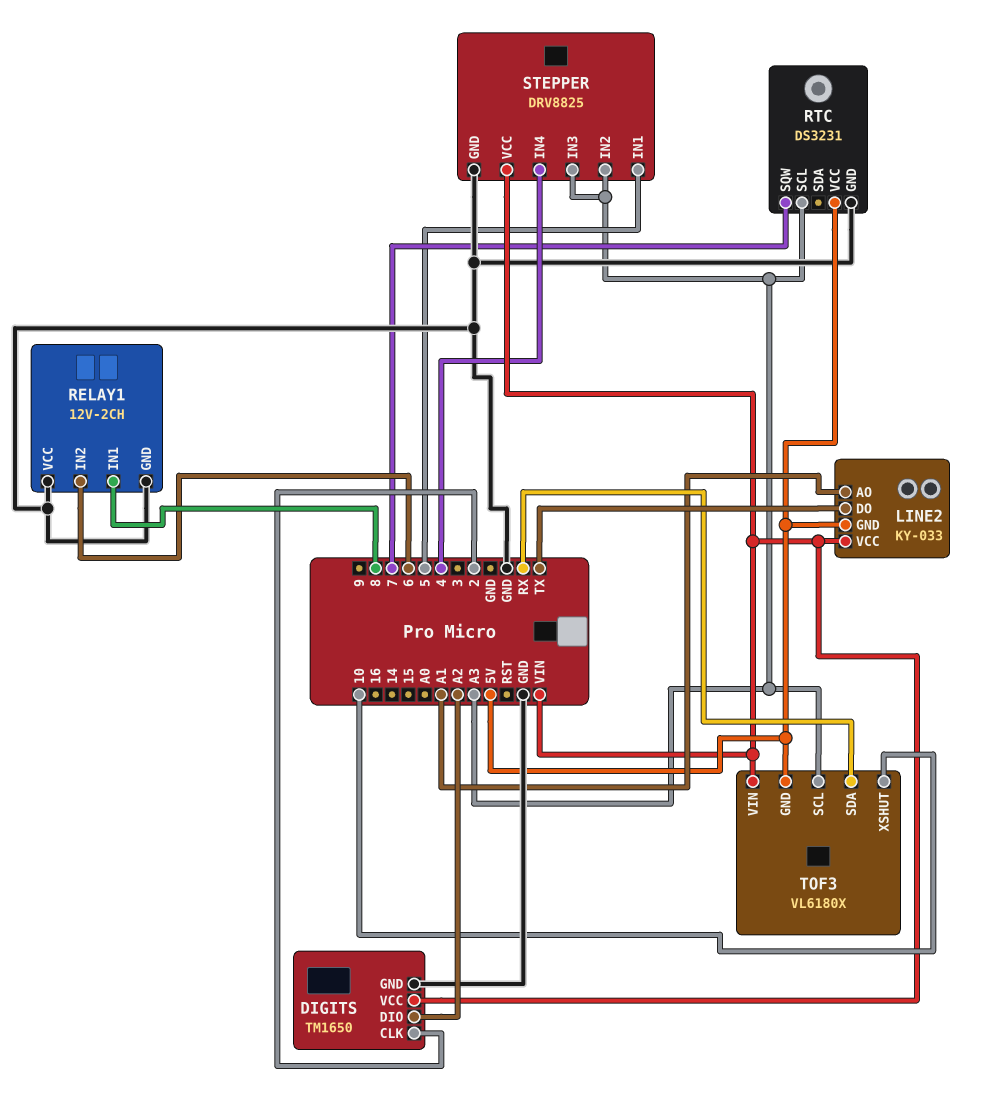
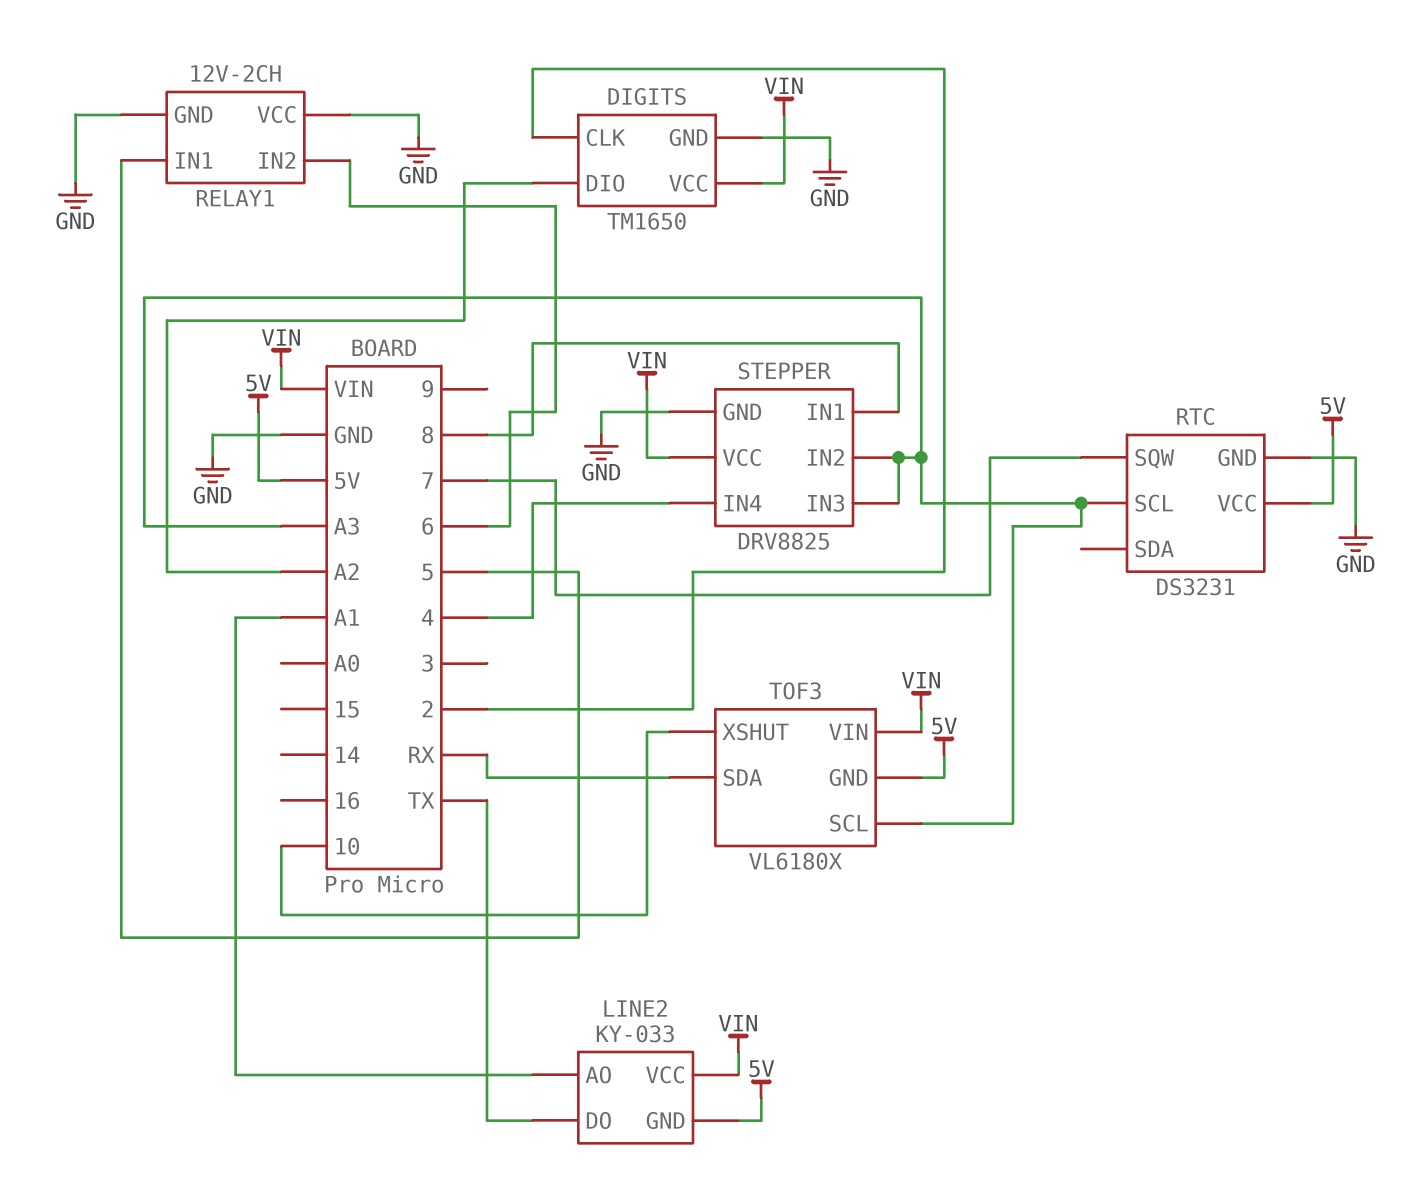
RELAY1 pin IN1: 8 -> 5
STEPPER pin IN1: 5 -> 8

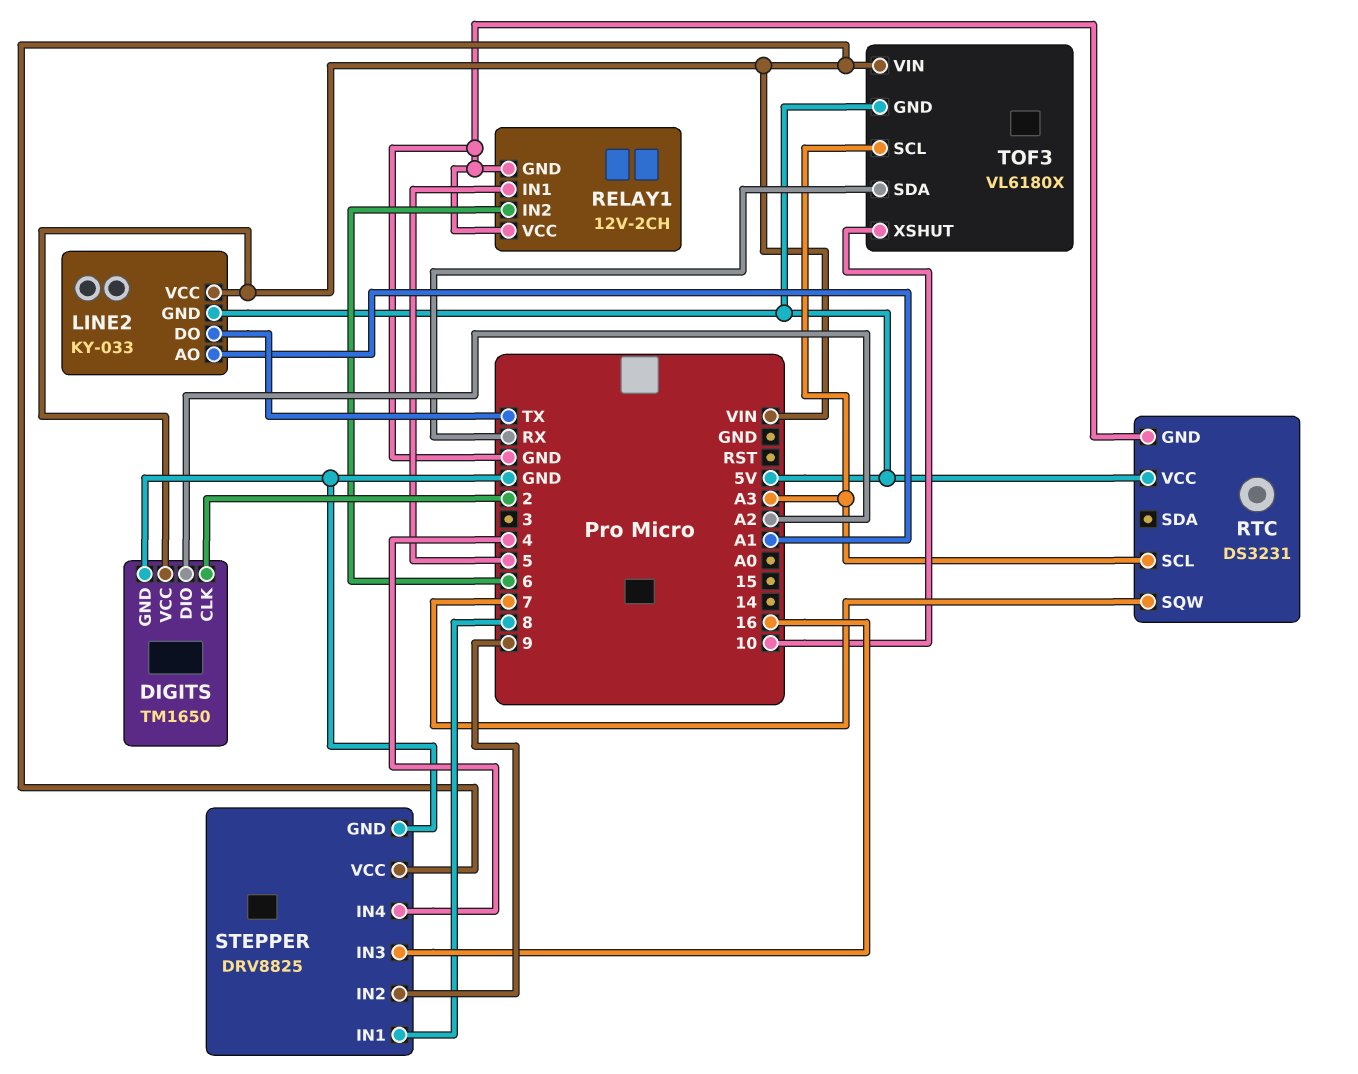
STEPPER pin IN2: A3 -> 9
STEPPER pin IN3: A3 -> 16

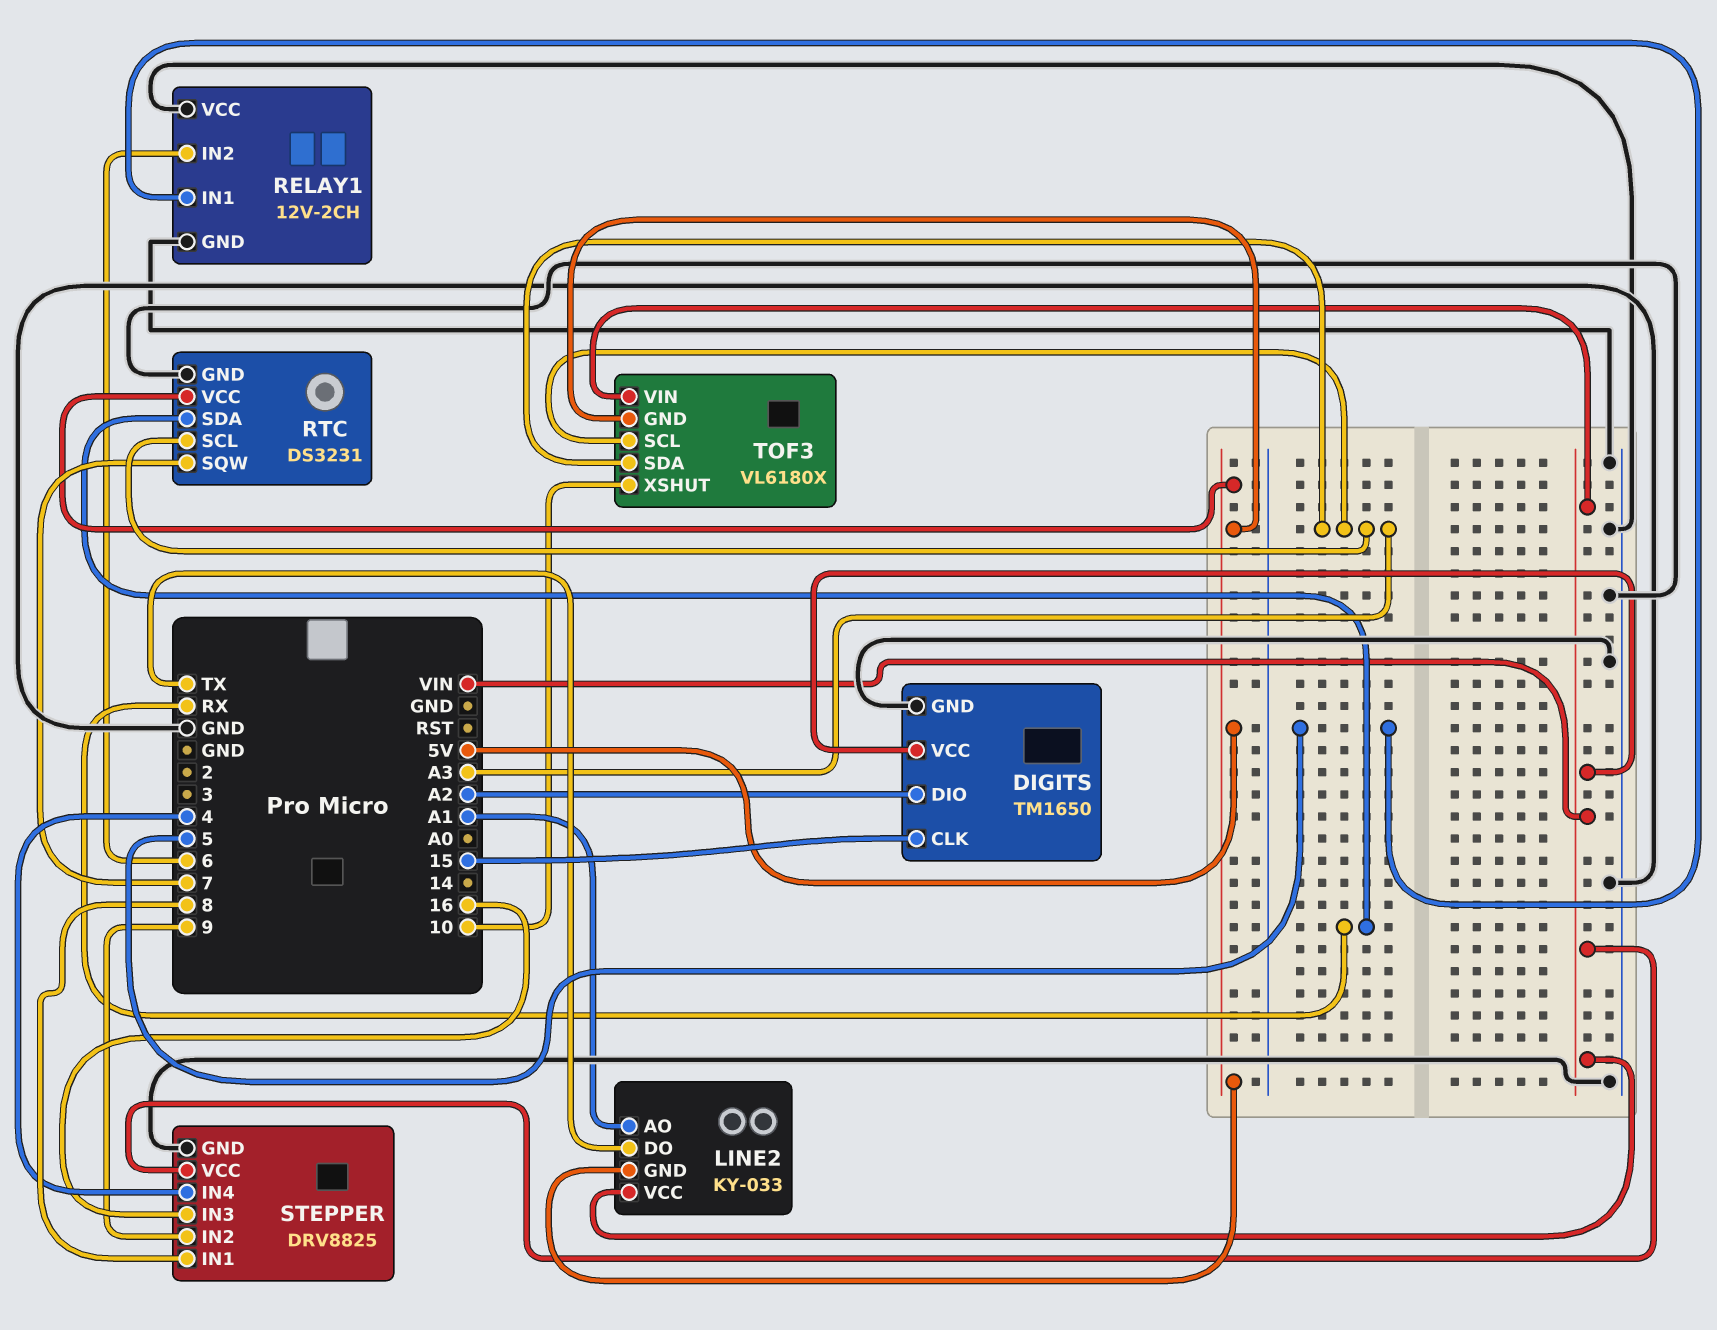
DIGITS pin CLK: 2 -> 15
RTC pin SDA: none -> RX
TOF3 pin SDA: RX -> A3

